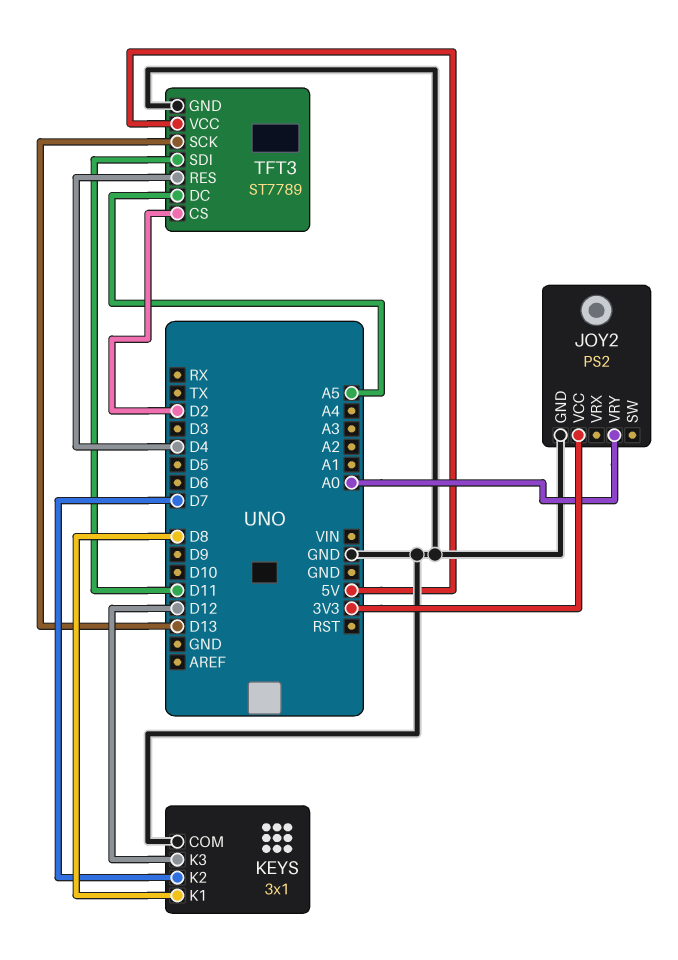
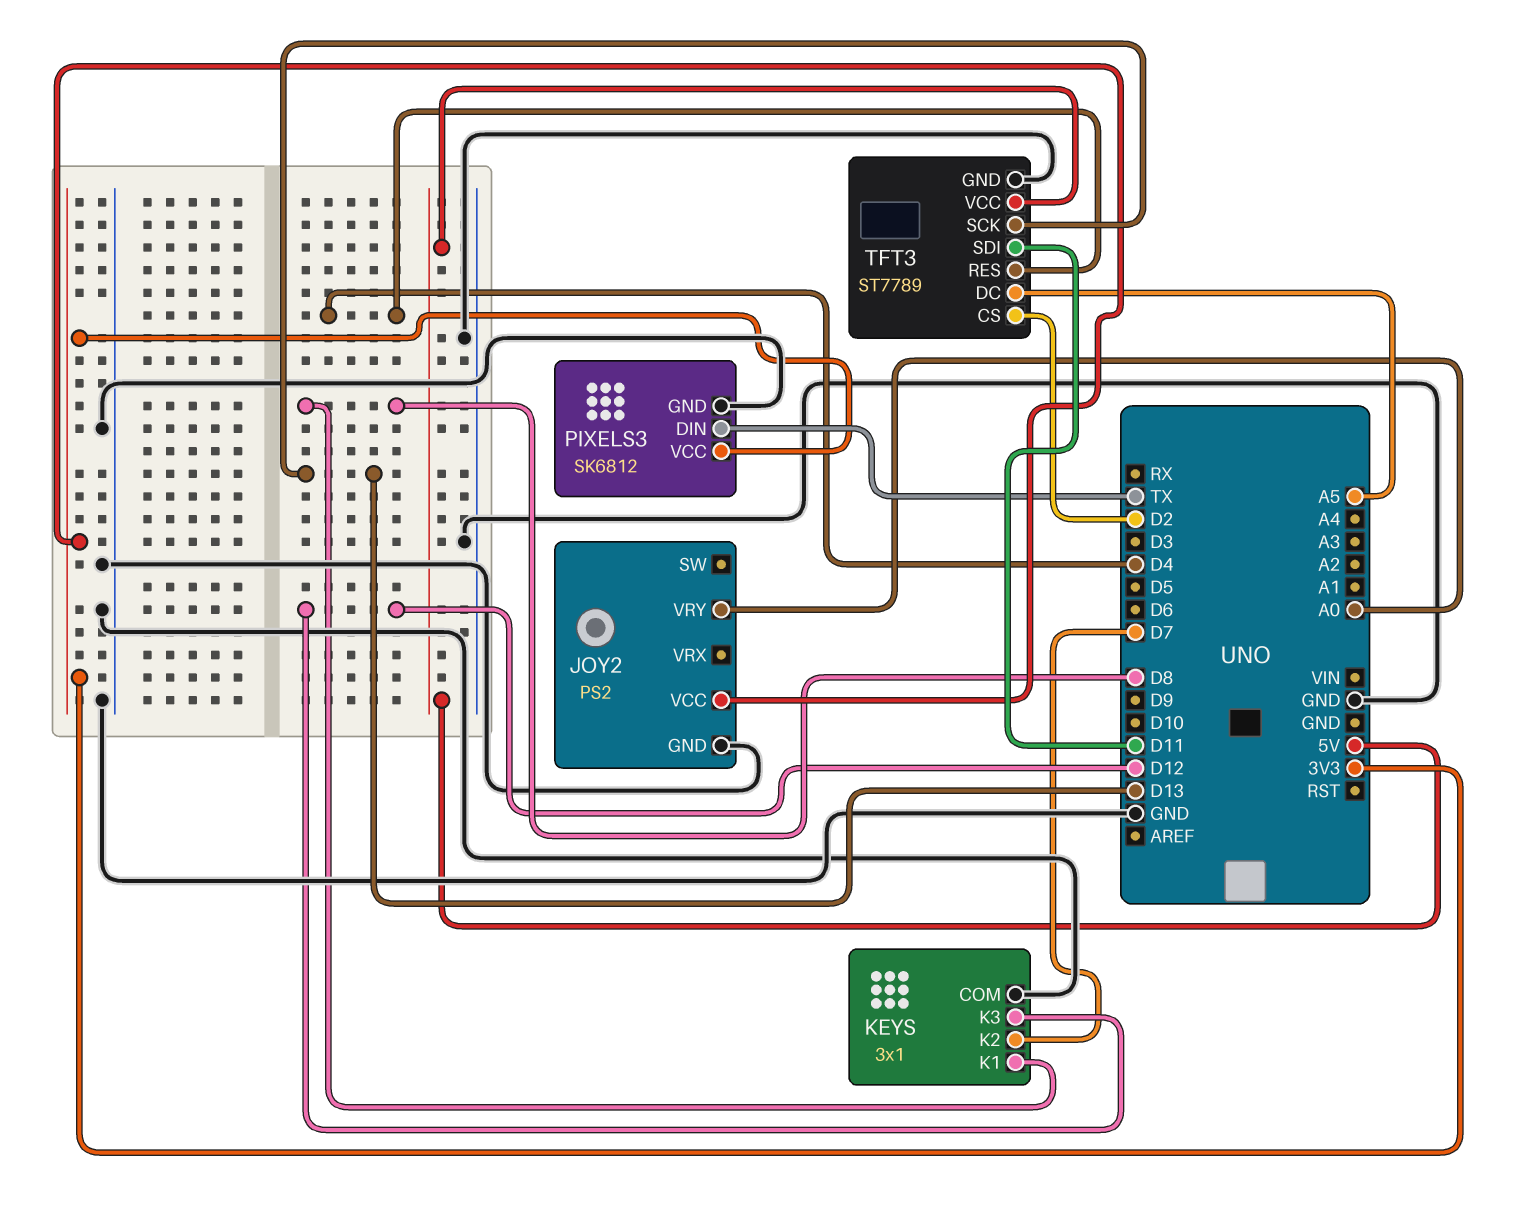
PIXELS3: none -> SK6812
PIXELS3 pin DIN: none -> TX
PIXELS3 pin GND: none -> GND
PIXELS3 pin VCC: none -> 3V3

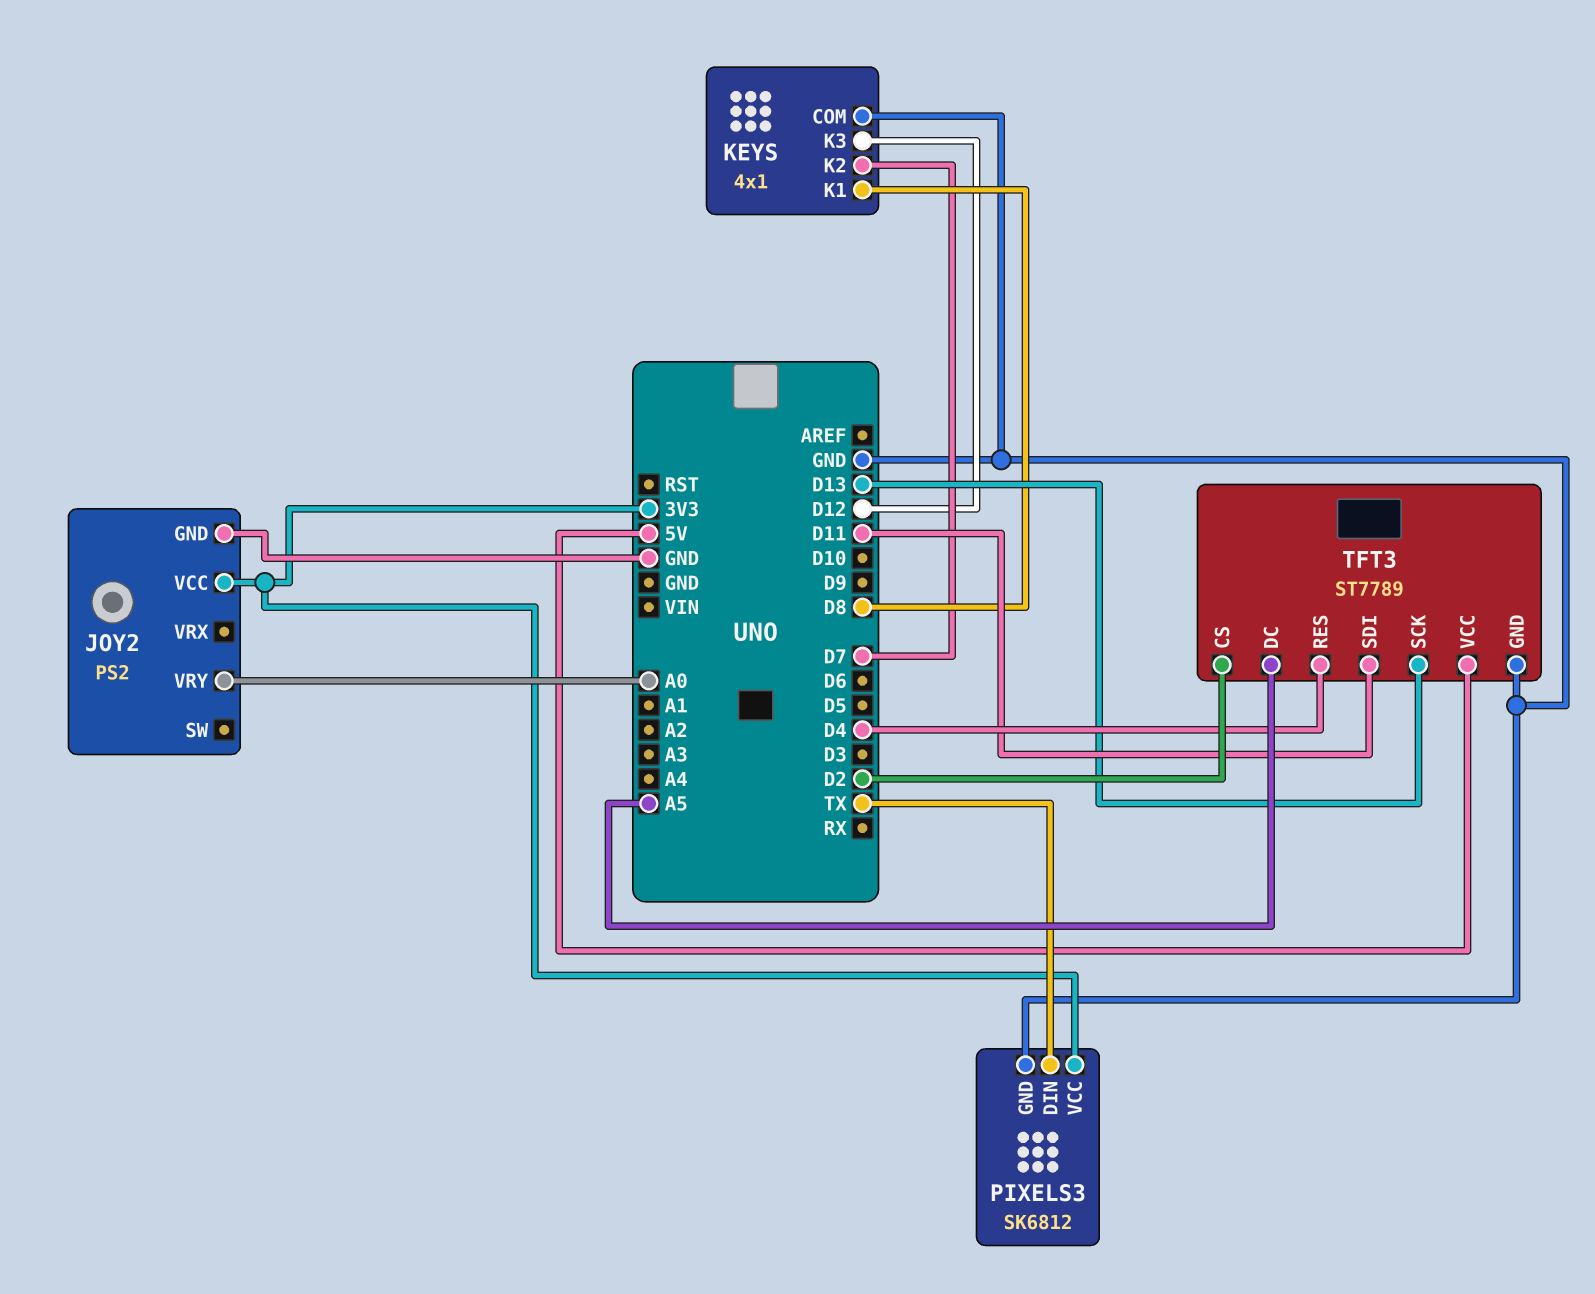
KEYS: 3x1 -> 4x1

